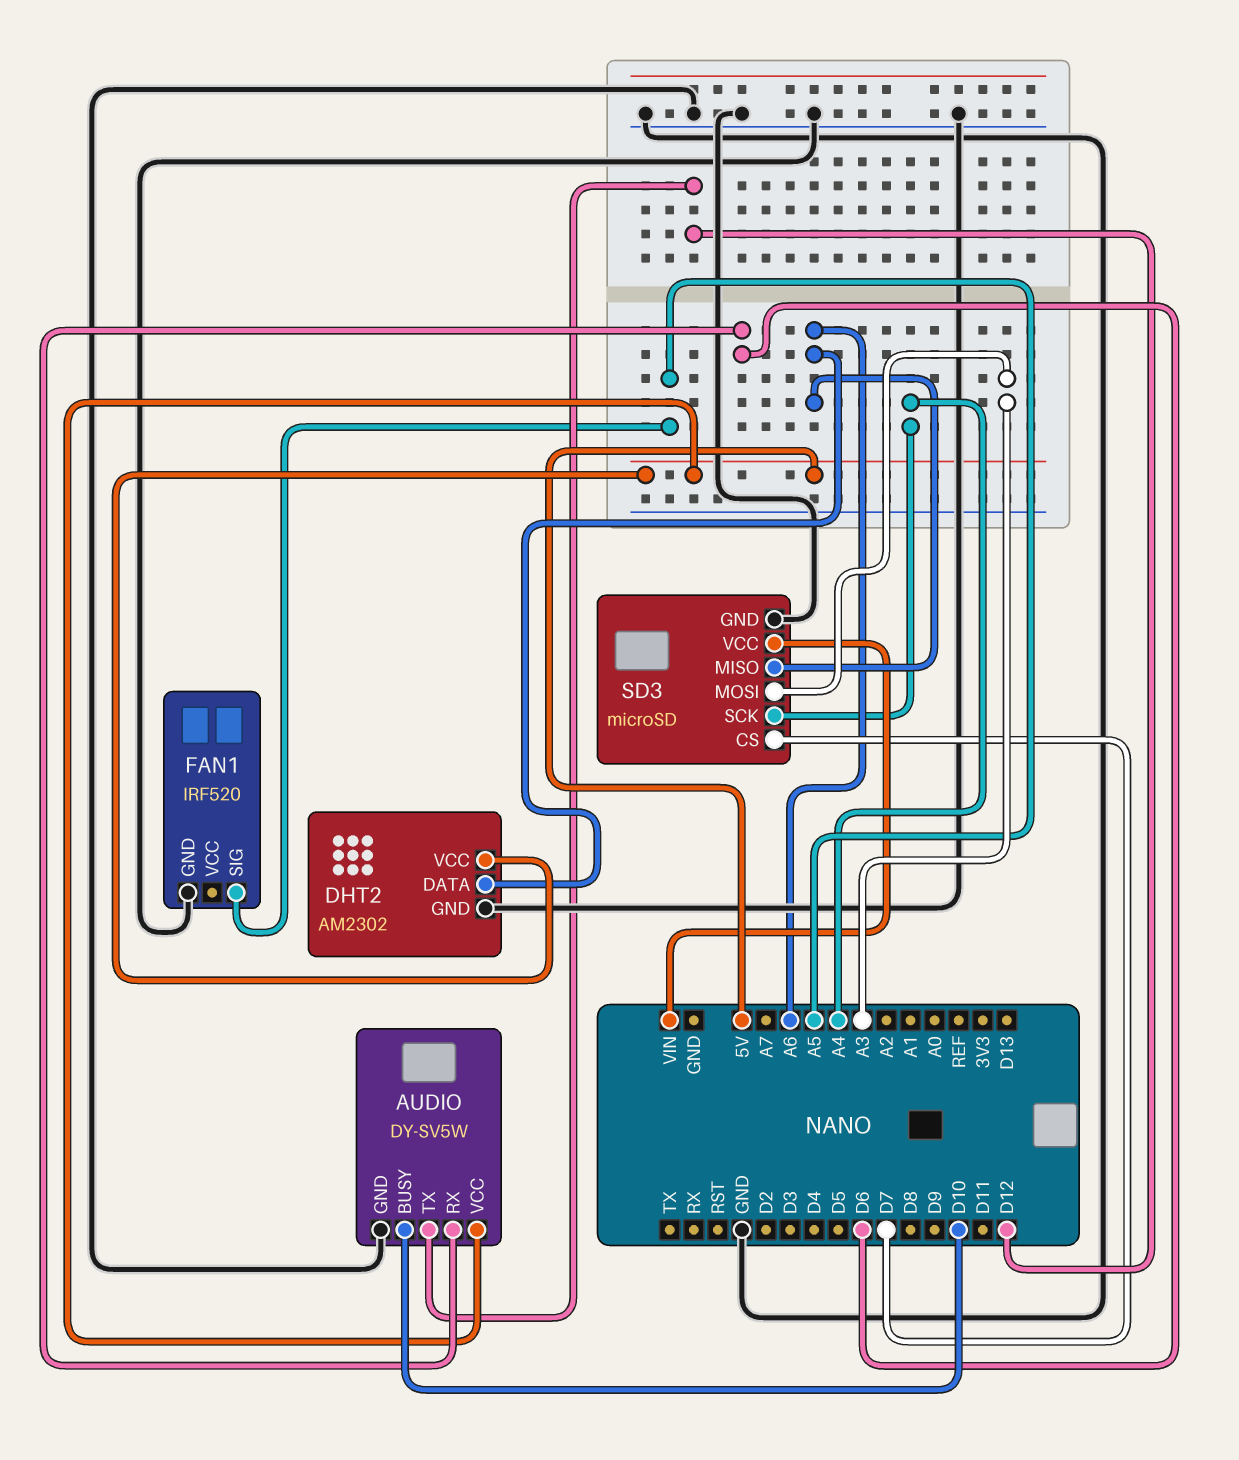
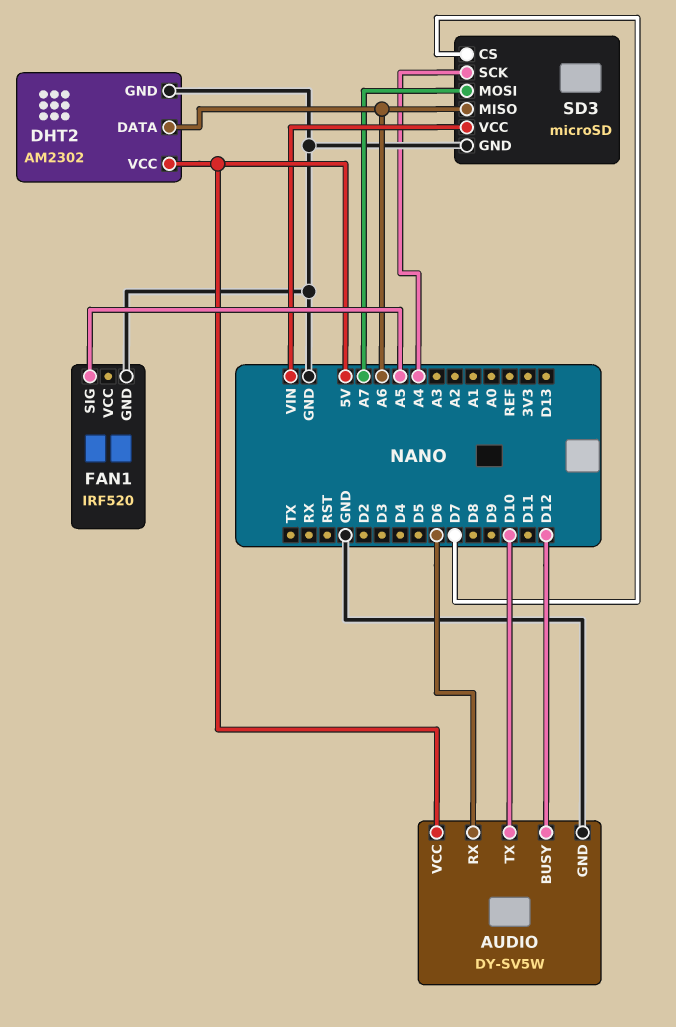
AUDIO pin BUSY: D10 -> D12
AUDIO pin TX: D12 -> D10
SD3 pin MOSI: A3 -> A7

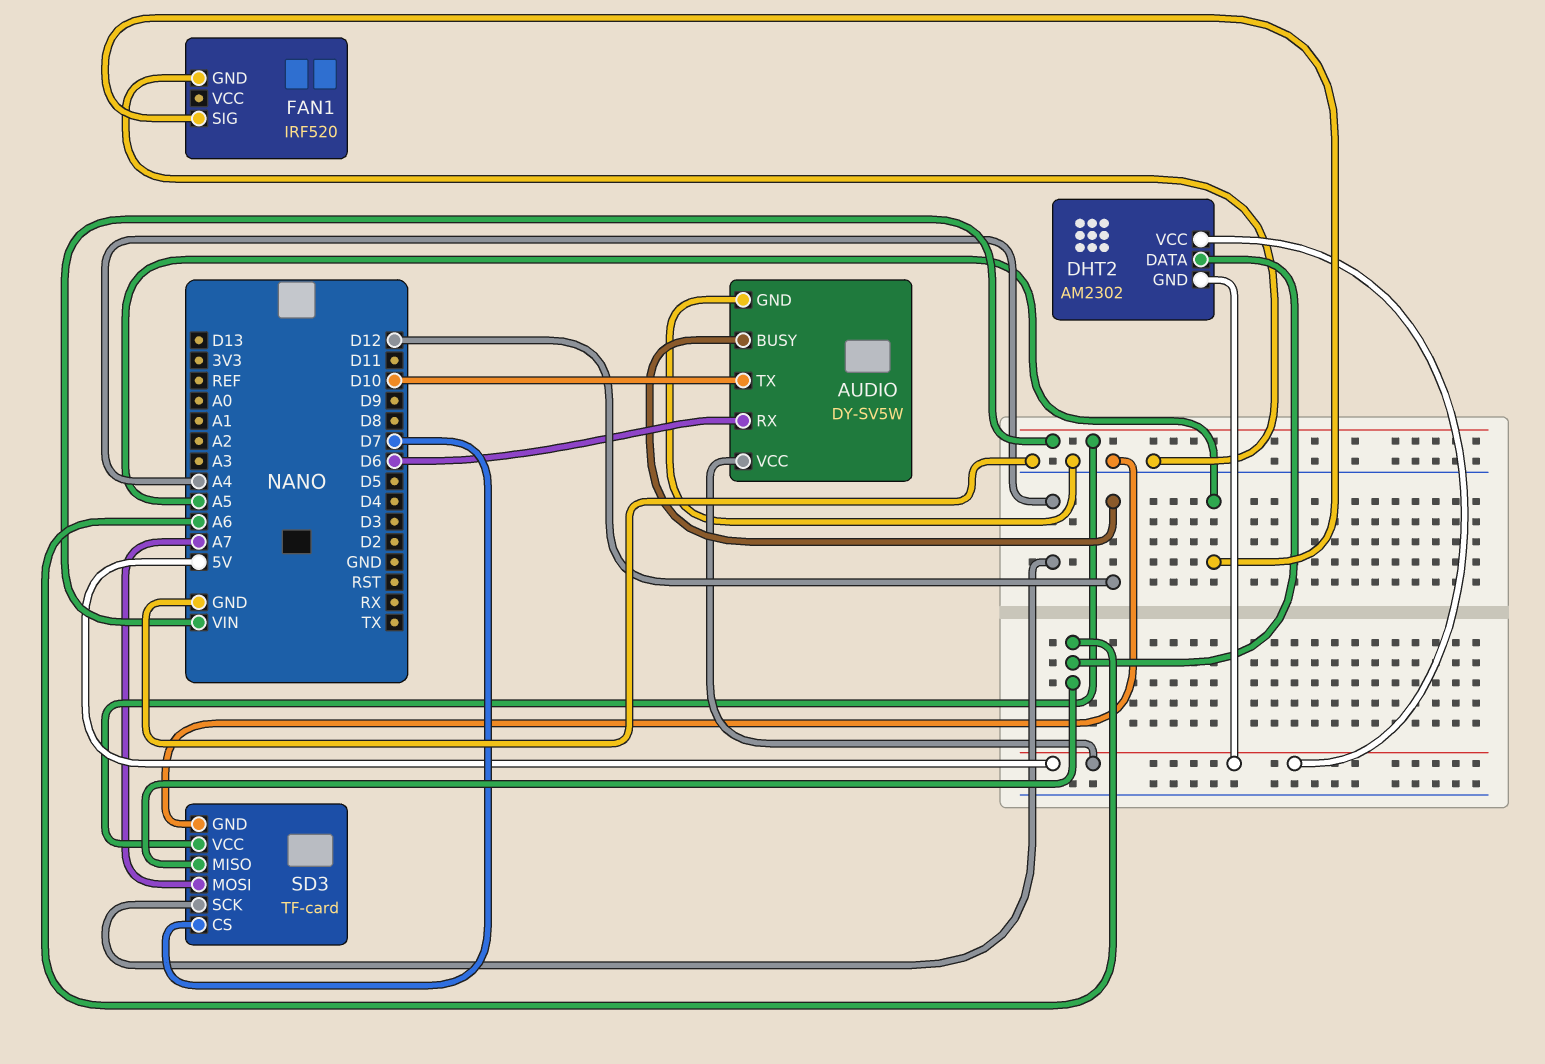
DHT2 pin GND: GND -> 5V
SD3: microSD -> TF-card

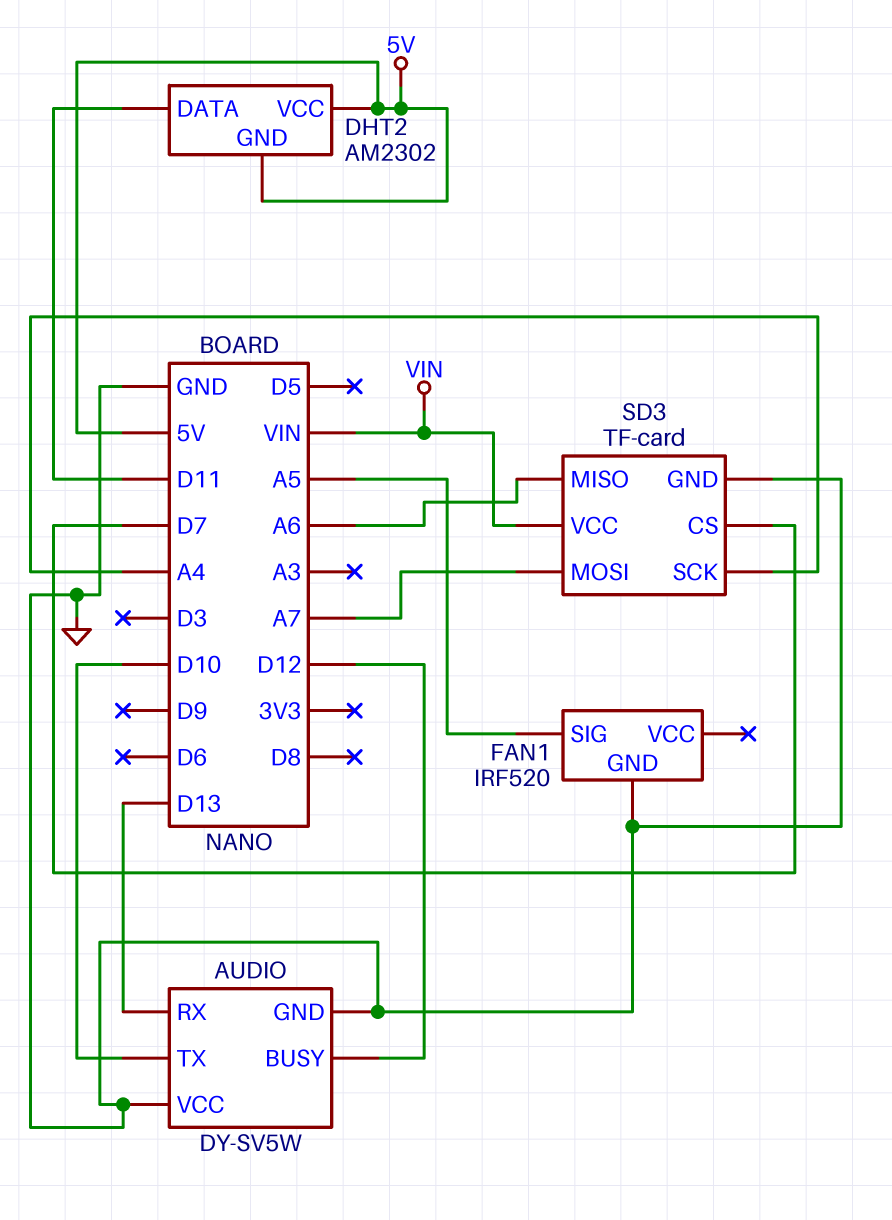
AUDIO pin RX: D6 -> D13
AUDIO pin VCC: 5V -> GND
DHT2 pin DATA: A6 -> D11

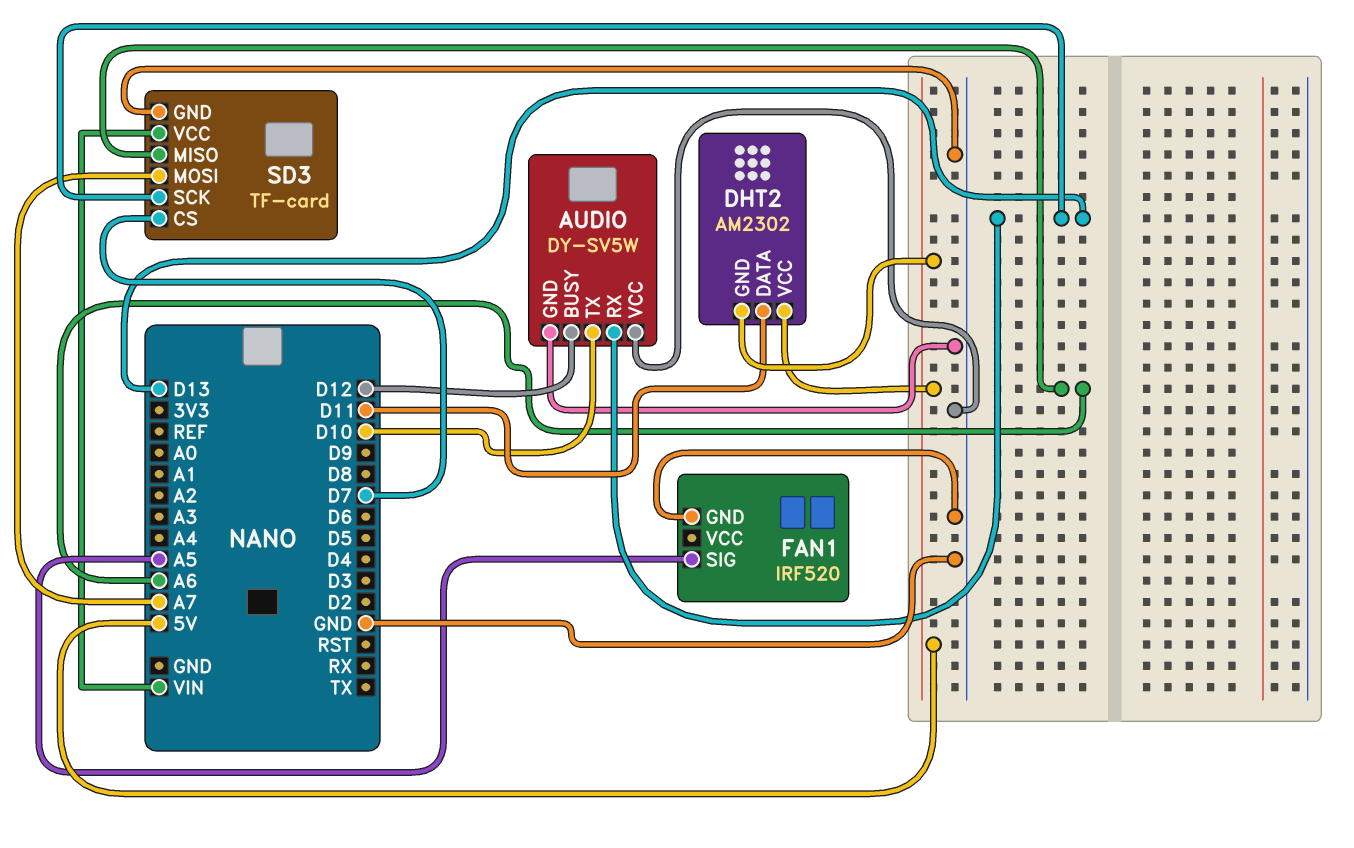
SD3 pin SCK: A4 -> D13

